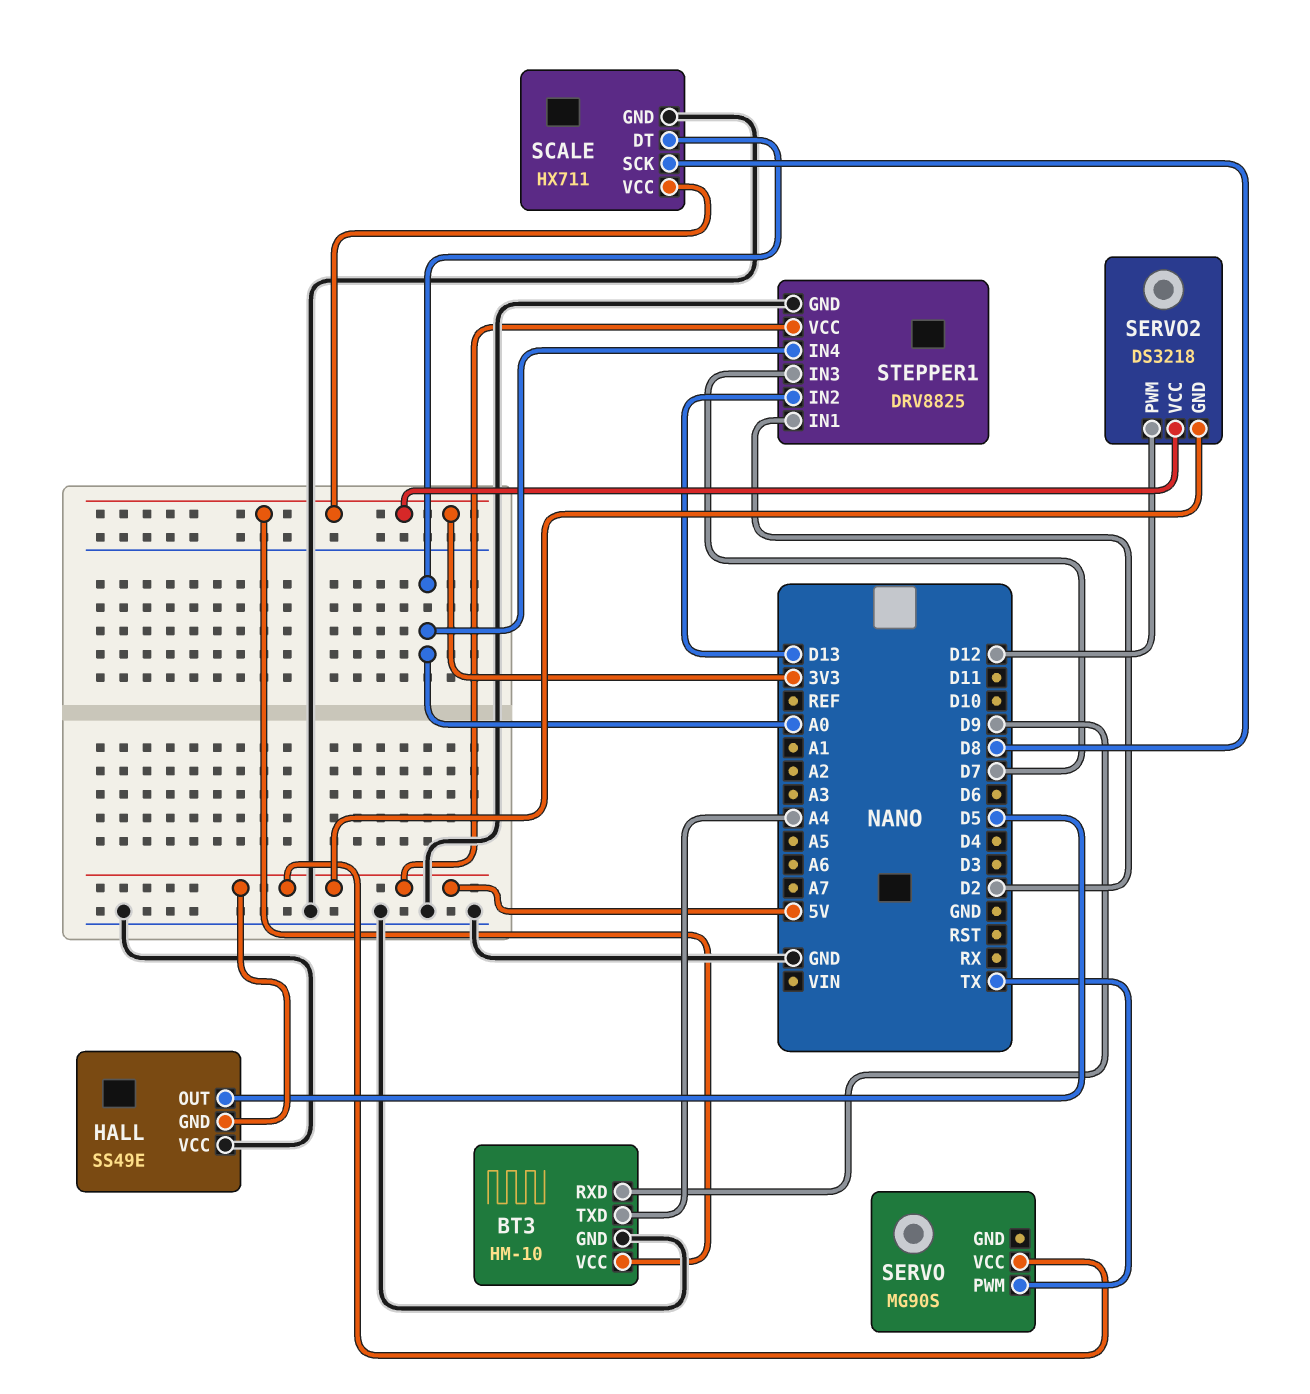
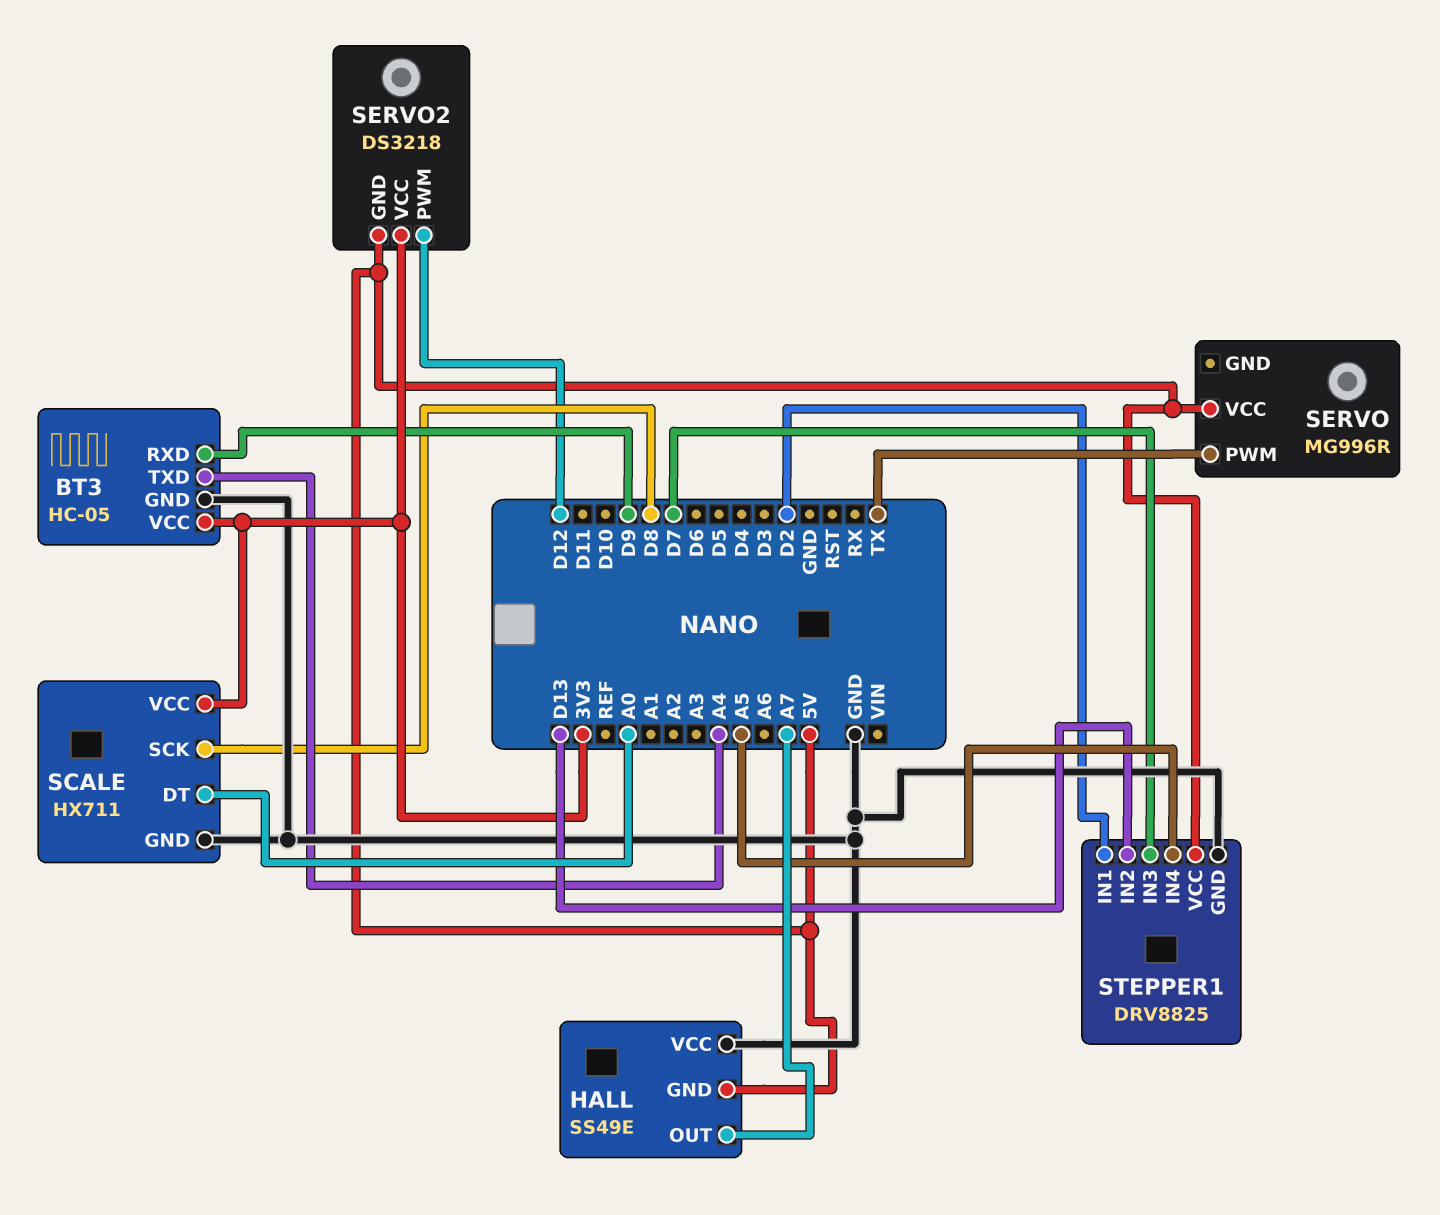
BT3: HM-10 -> HC-05
HALL pin OUT: D5 -> A7
SERVO: MG90S -> MG996R
STEPPER1 pin IN4: A0 -> A5

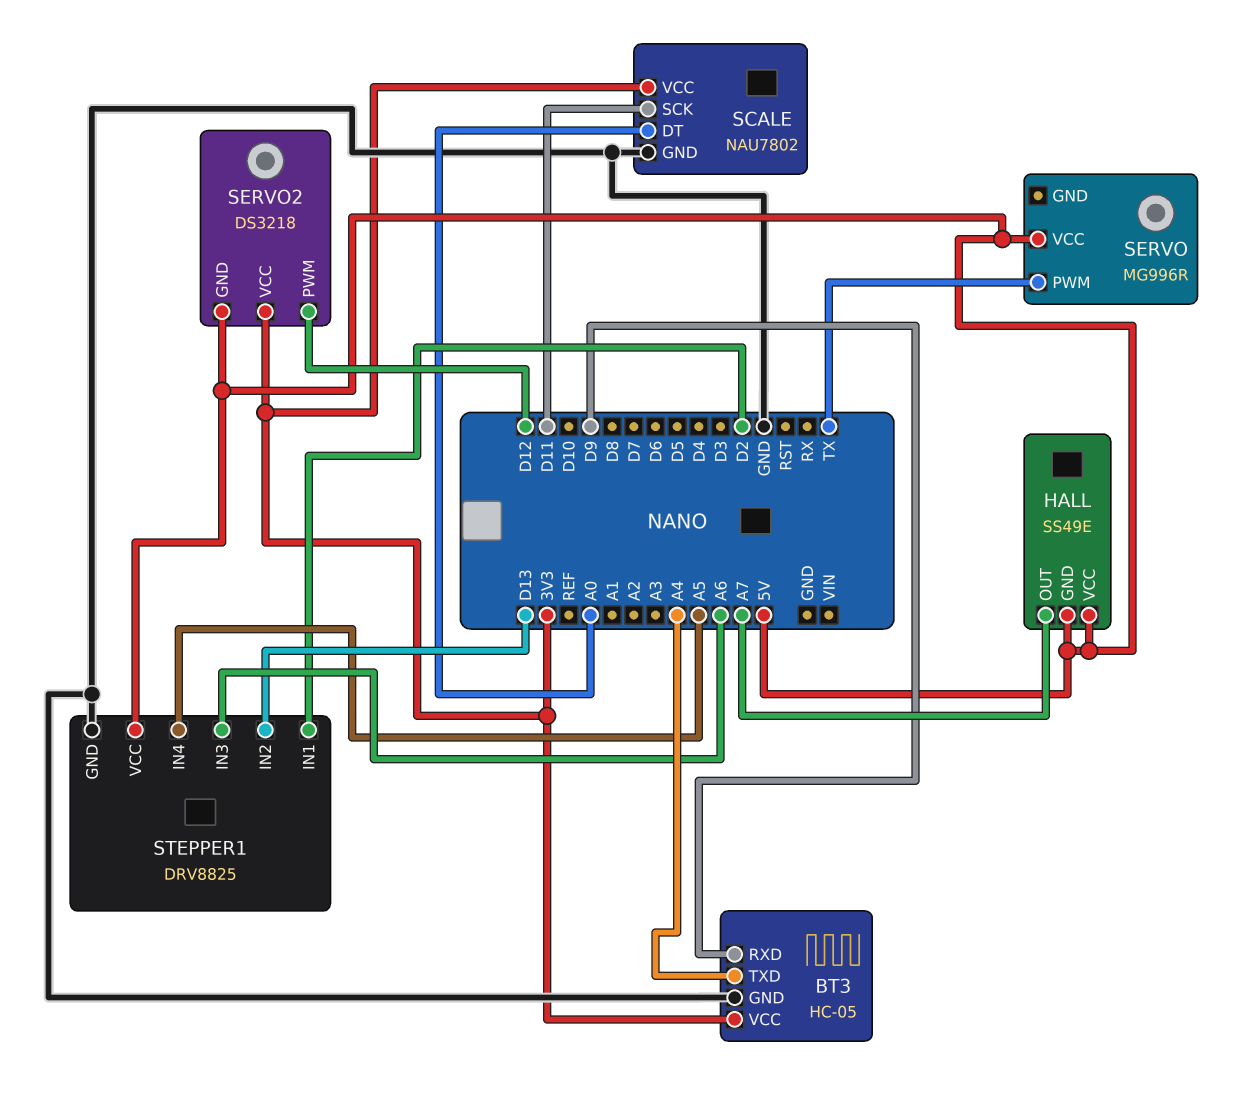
HALL pin VCC: GND -> 5V
SCALE: HX711 -> NAU7802
SCALE pin SCK: D8 -> D11
STEPPER1 pin IN3: D7 -> A6

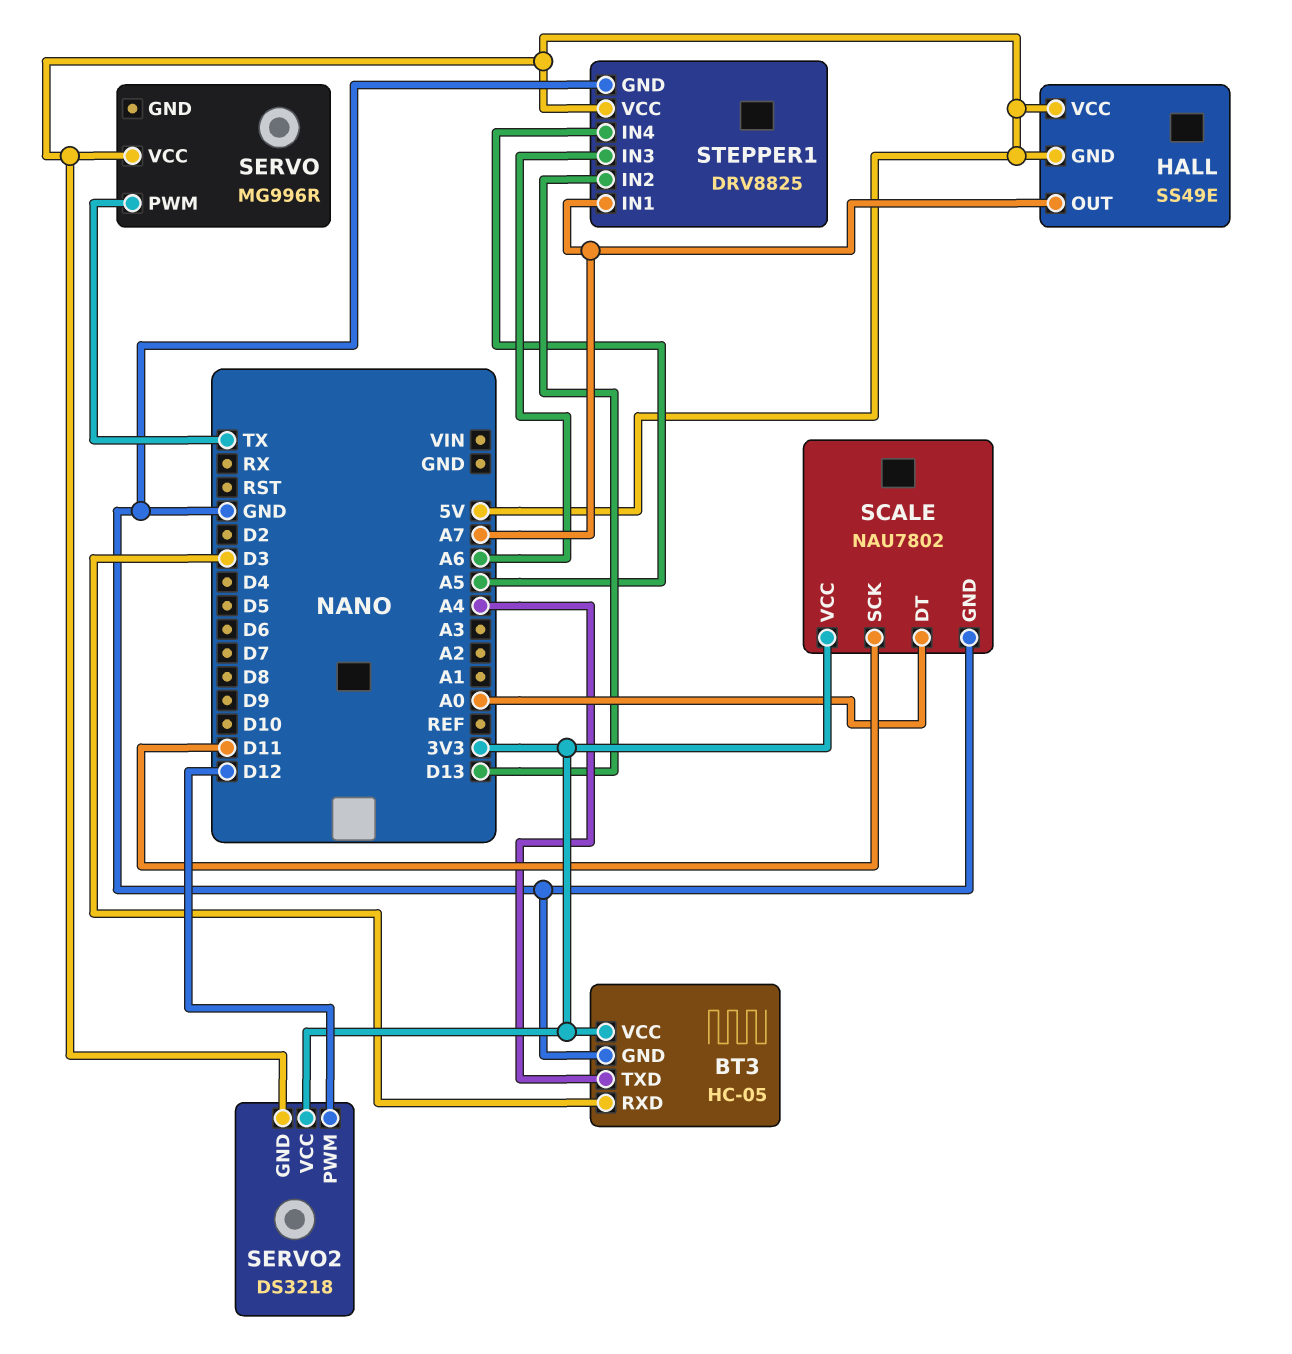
BT3 pin RXD: D9 -> D3
STEPPER1 pin IN1: D2 -> A7

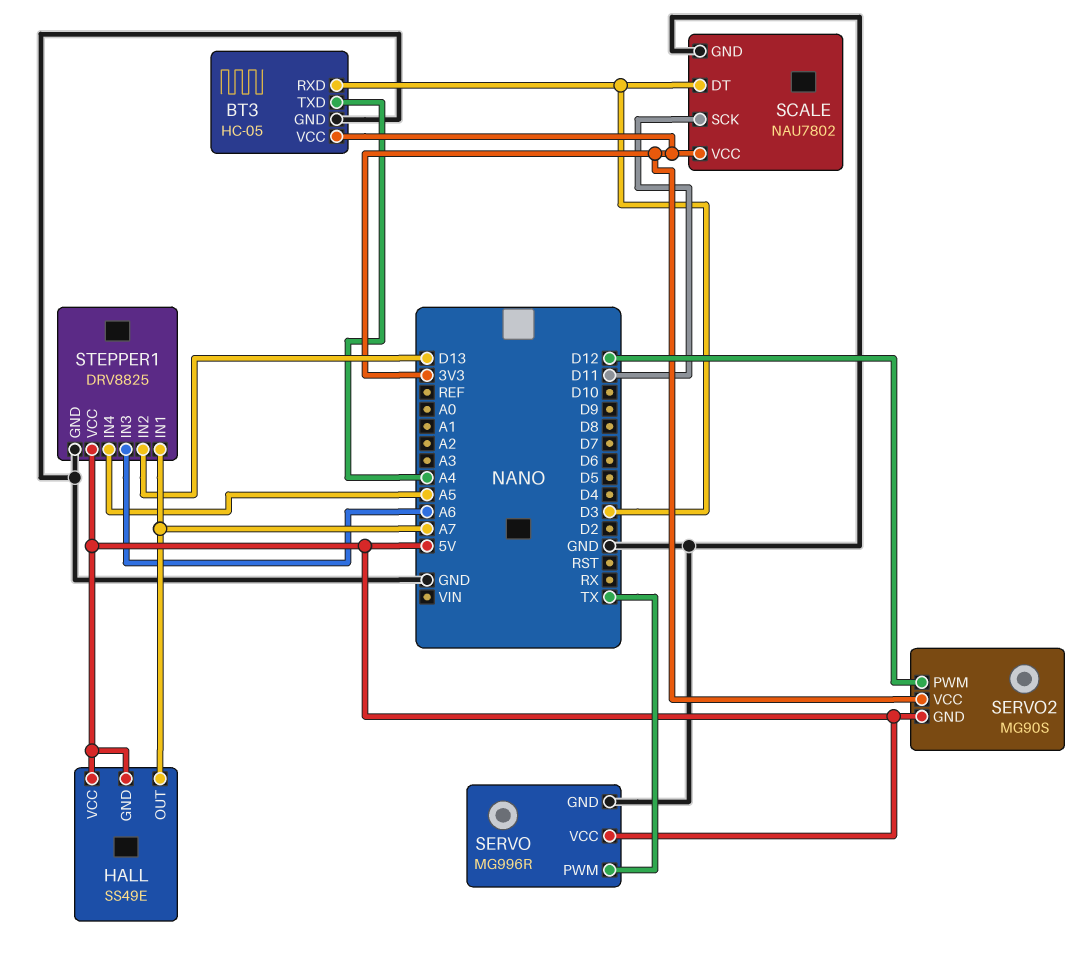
SCALE pin DT: A0 -> D3
SERVO pin GND: none -> GND
SERVO2: DS3218 -> MG90S

